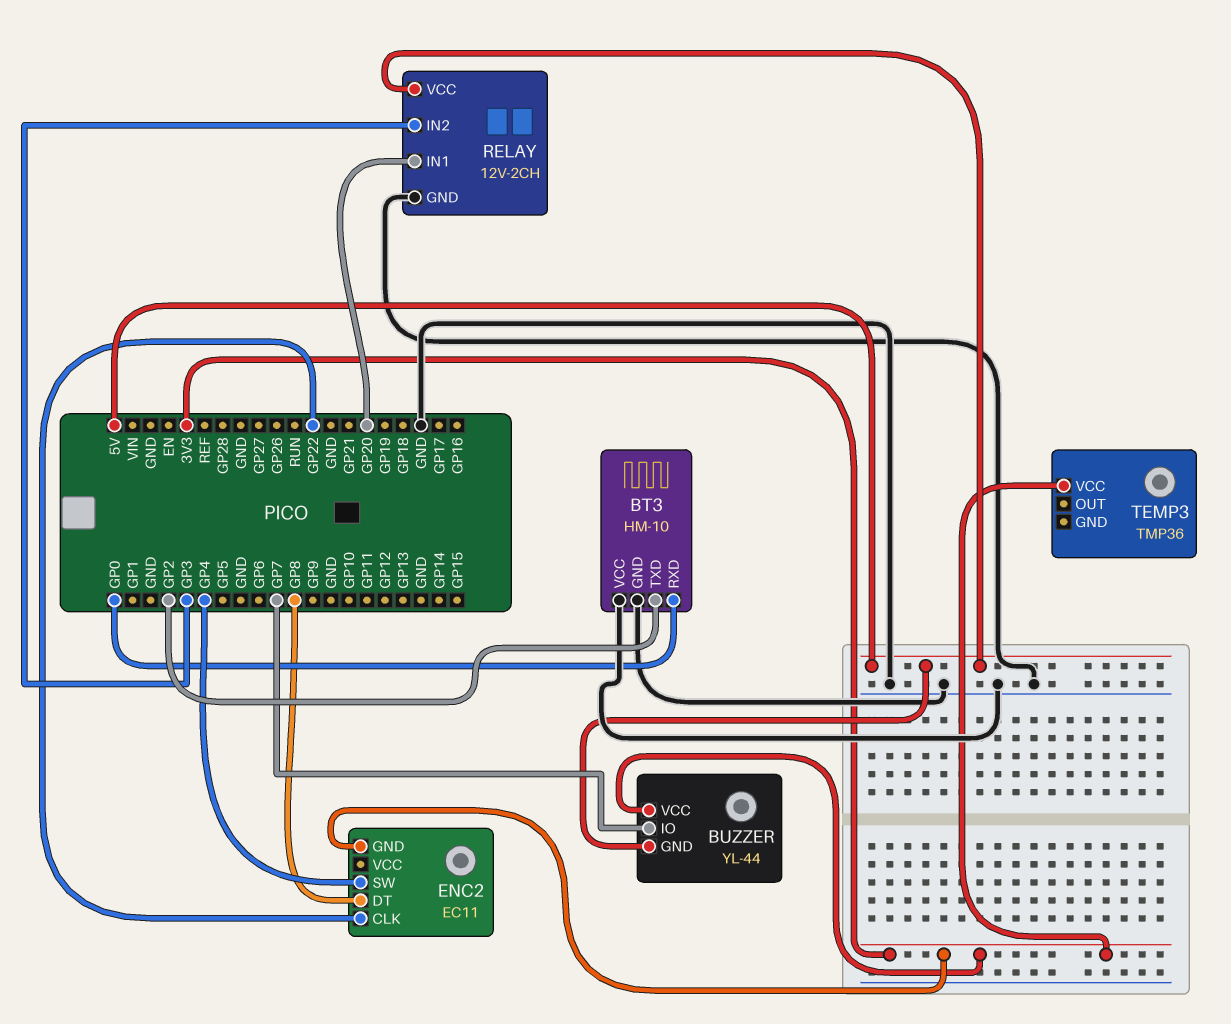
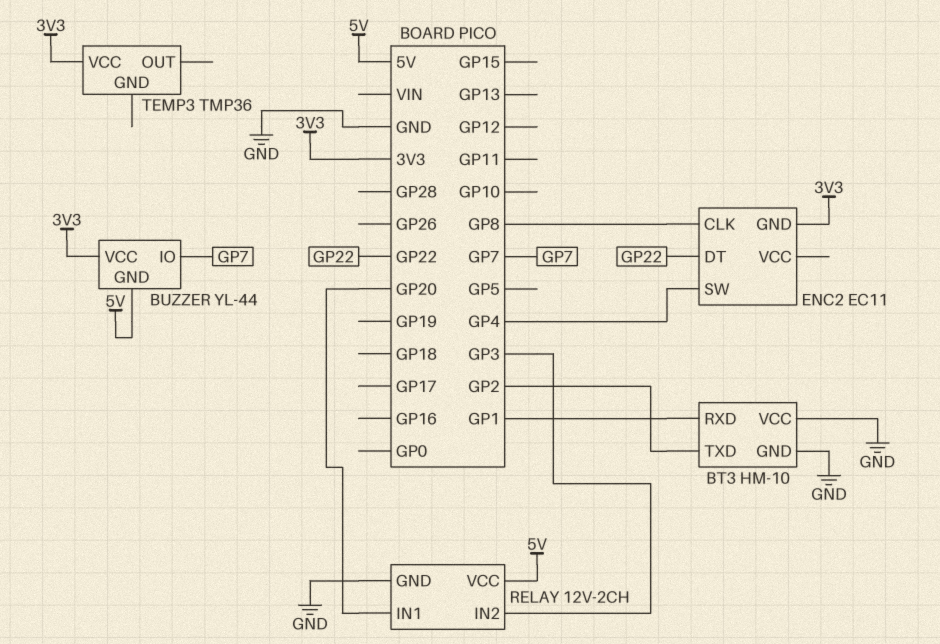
BT3 pin RXD: GP0 -> GP1
ENC2 pin CLK: GP22 -> GP8
ENC2 pin DT: GP8 -> GP22

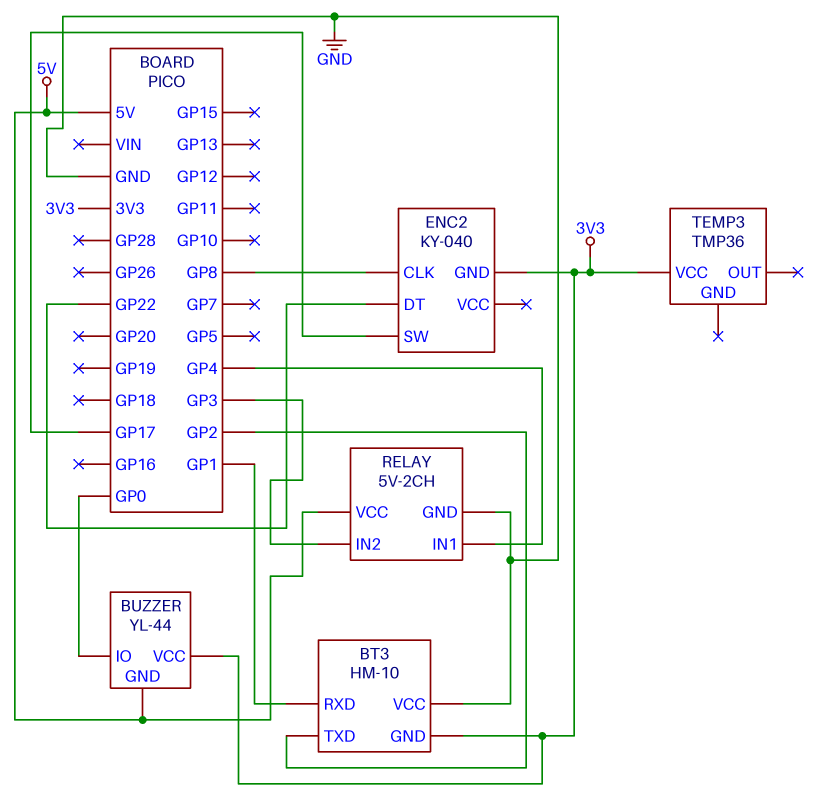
BT3 pin GND: GND -> 3V3
BUZZER pin IO: GP7 -> GP0
ENC2: EC11 -> KY-040
ENC2 pin SW: GP4 -> GP17
RELAY: 12V-2CH -> 5V-2CH
RELAY pin IN1: GP20 -> GP4

